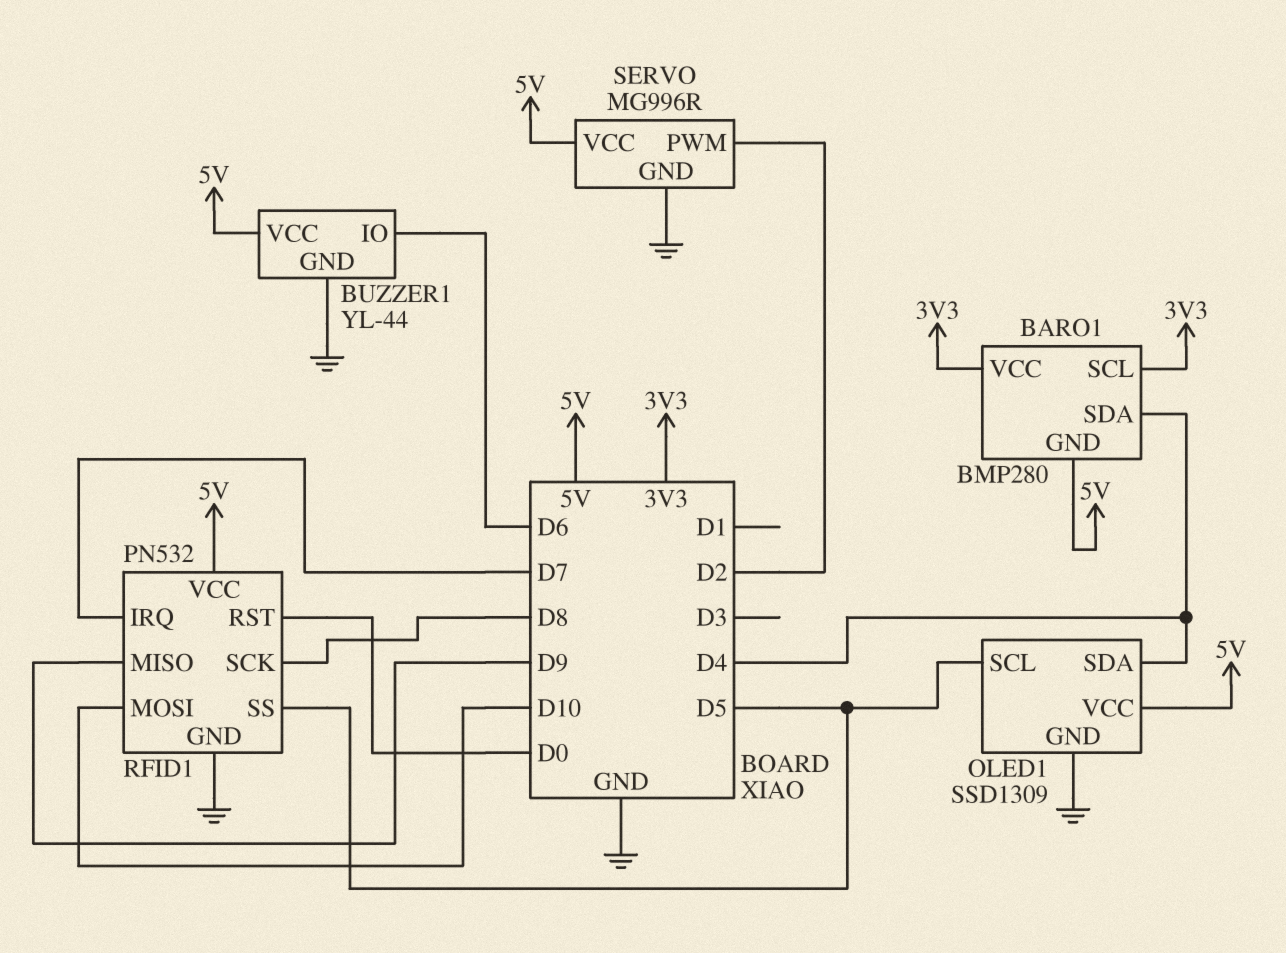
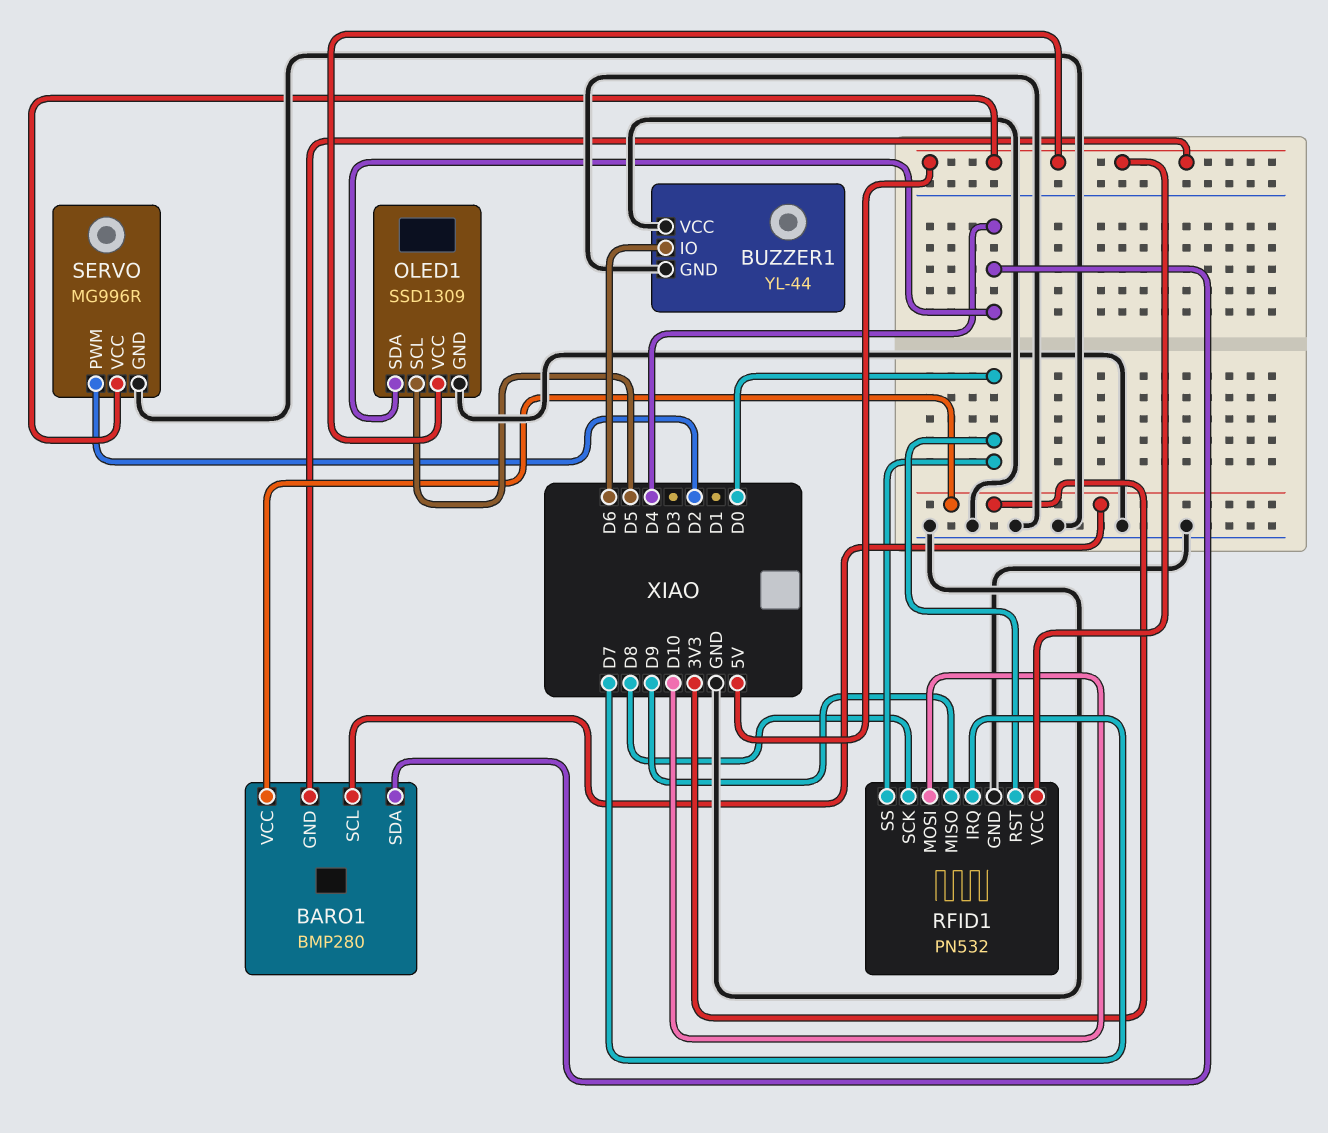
BUZZER1 pin VCC: 5V -> GND
RFID1 pin SS: D5 -> D0

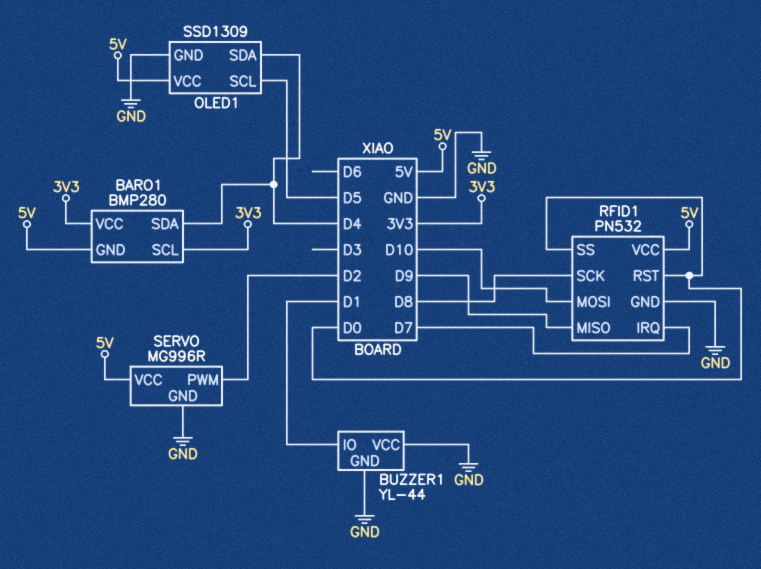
BUZZER1 pin IO: D6 -> D1

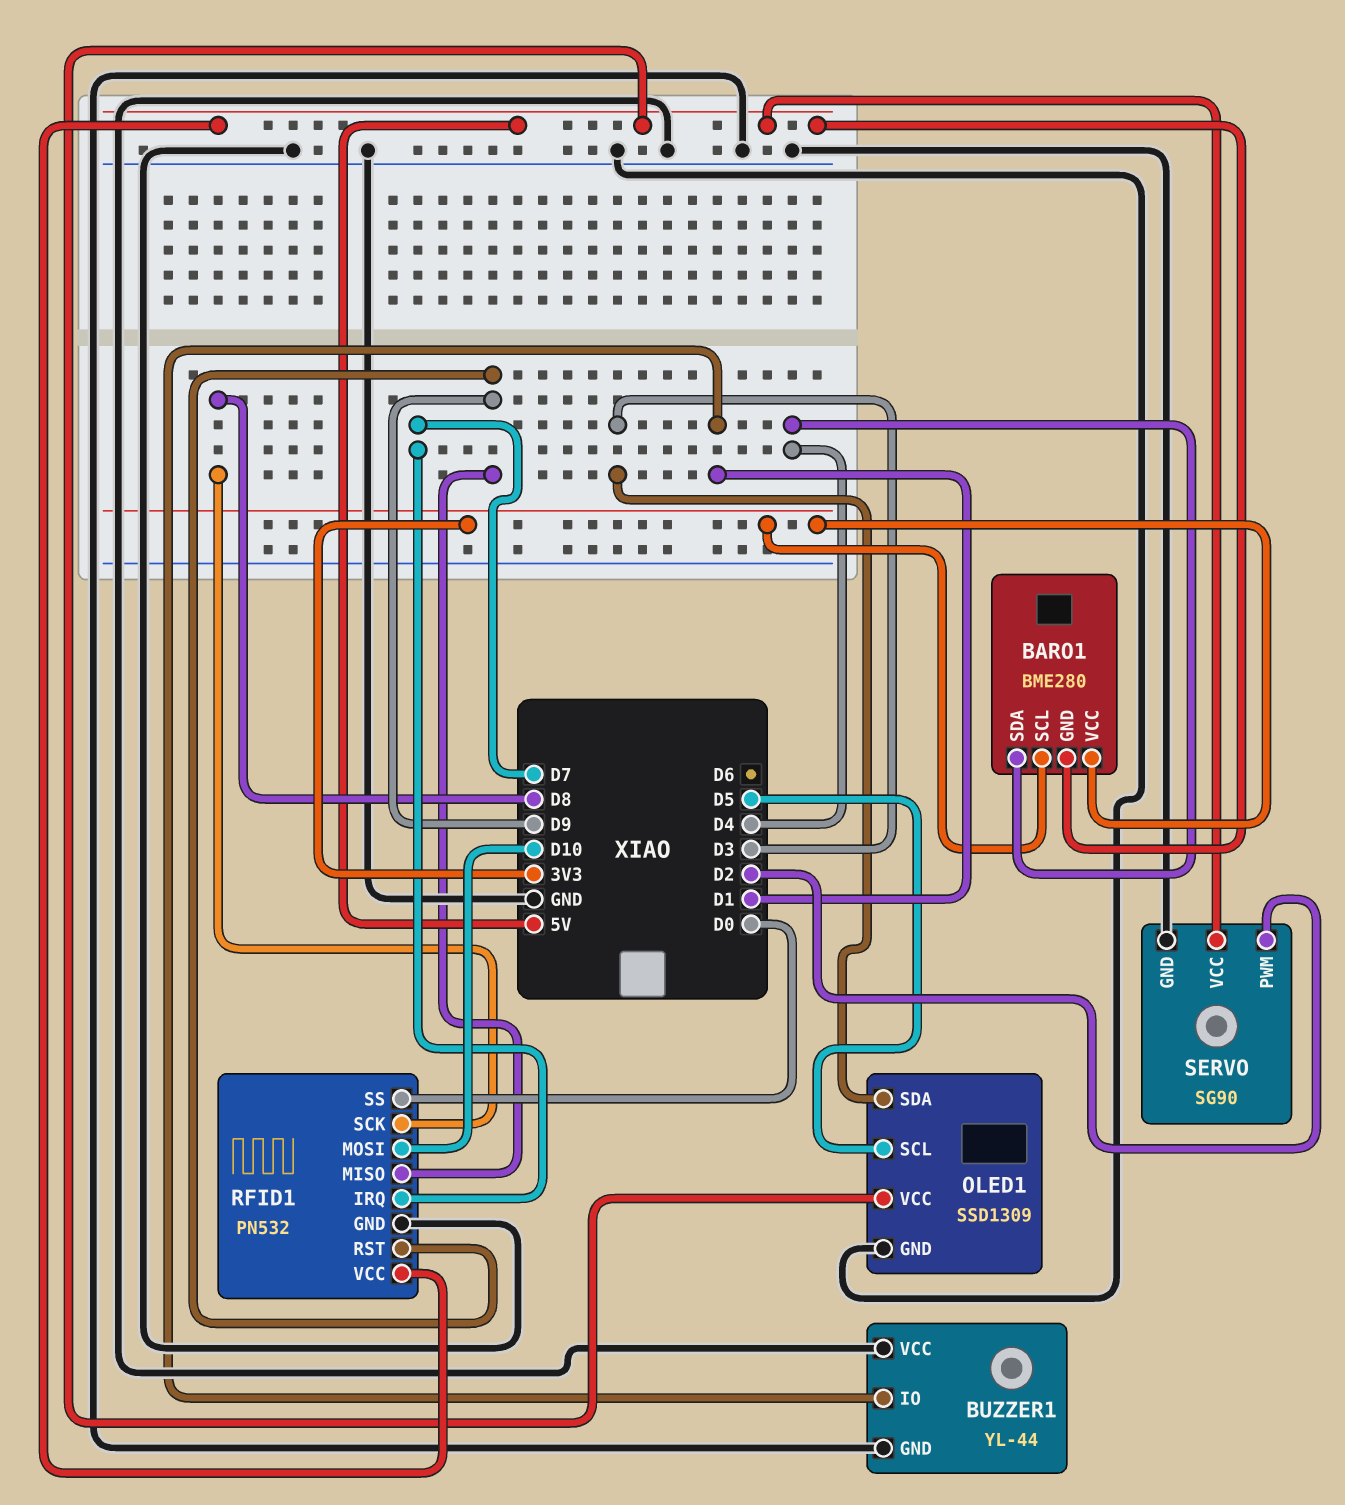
BARO1: BMP280 -> BME280
OLED1 pin SDA: D4 -> D3
RFID1 pin RST: D0 -> D9
SERVO: MG996R -> SG90

